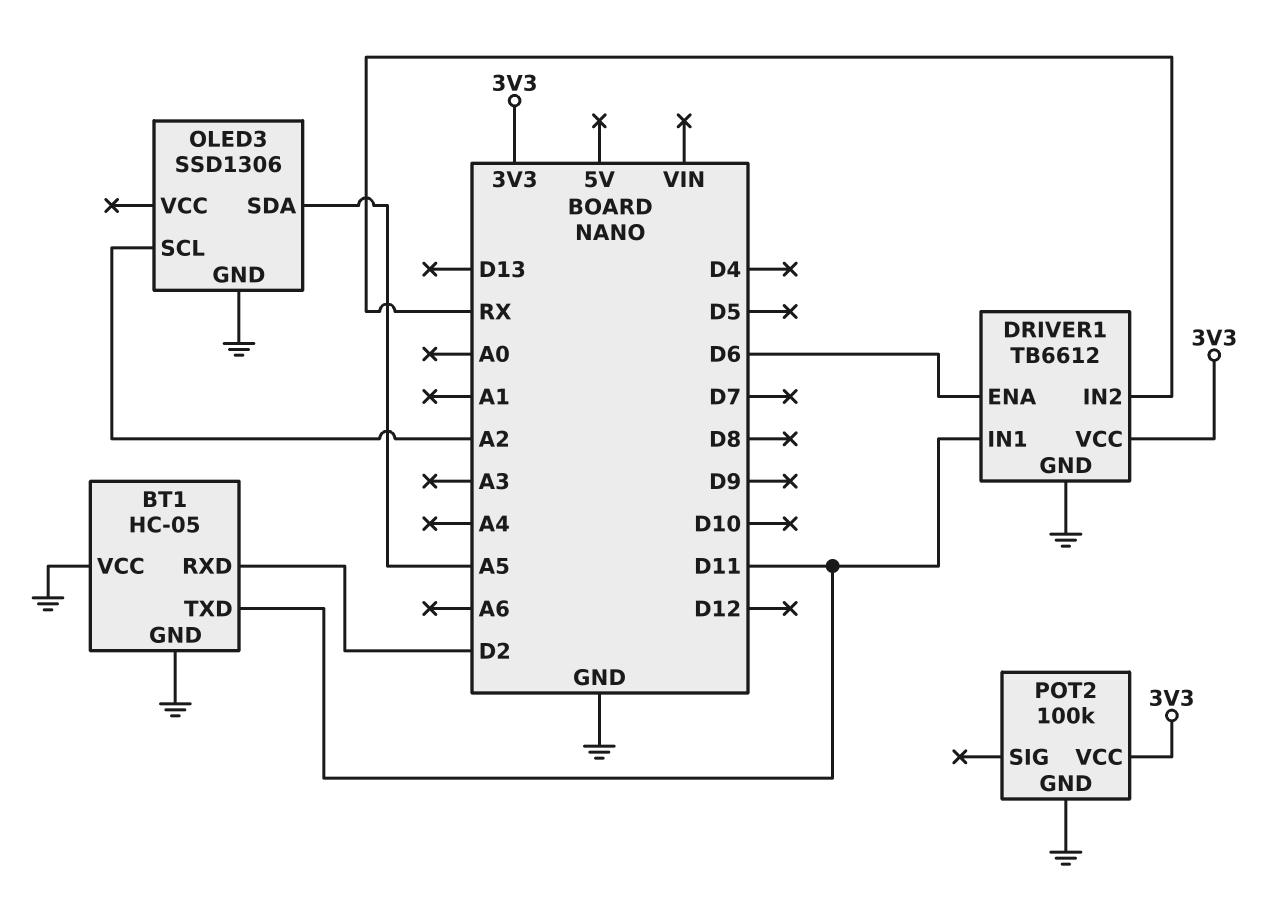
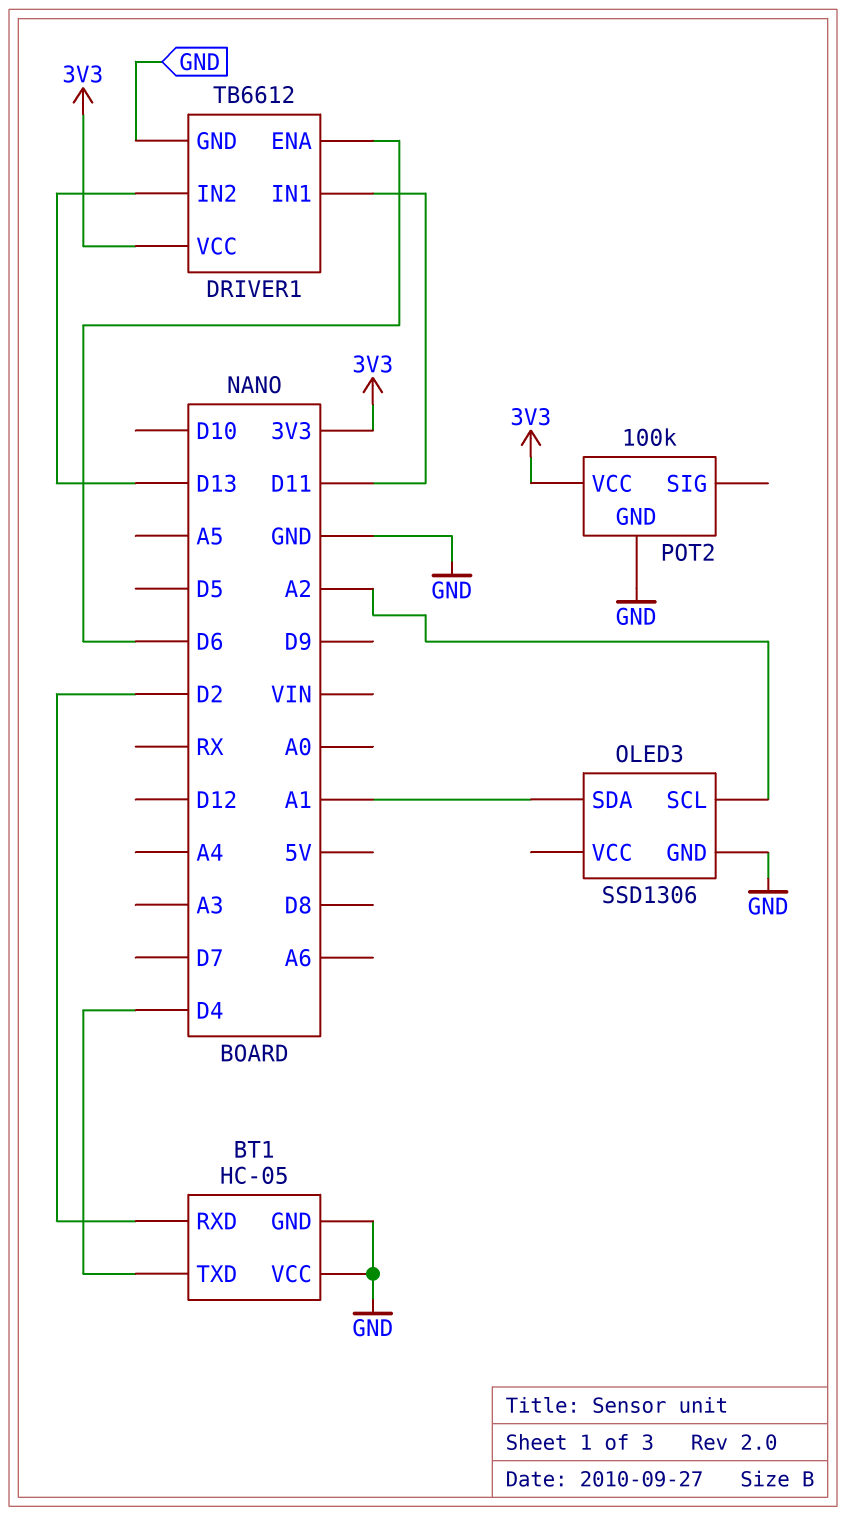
BT1 pin TXD: D11 -> D4
DRIVER1 pin IN2: RX -> D13
OLED3 pin SDA: A5 -> A1

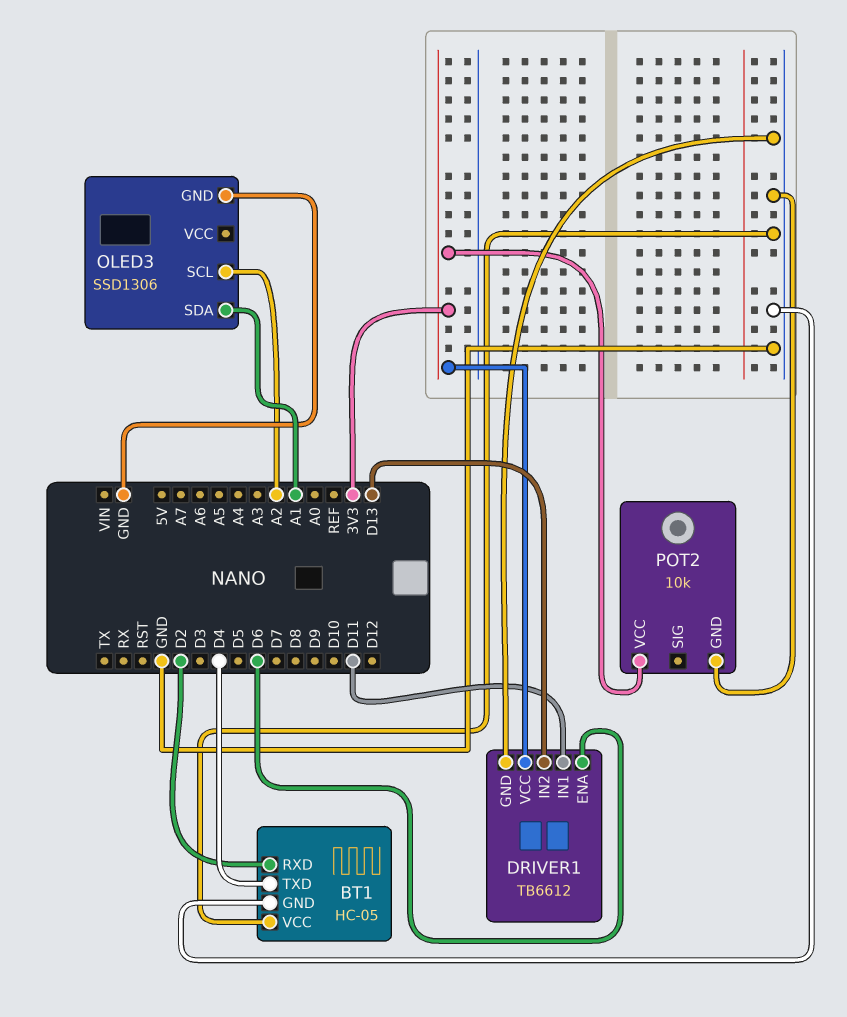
POT2: 100k -> 10k

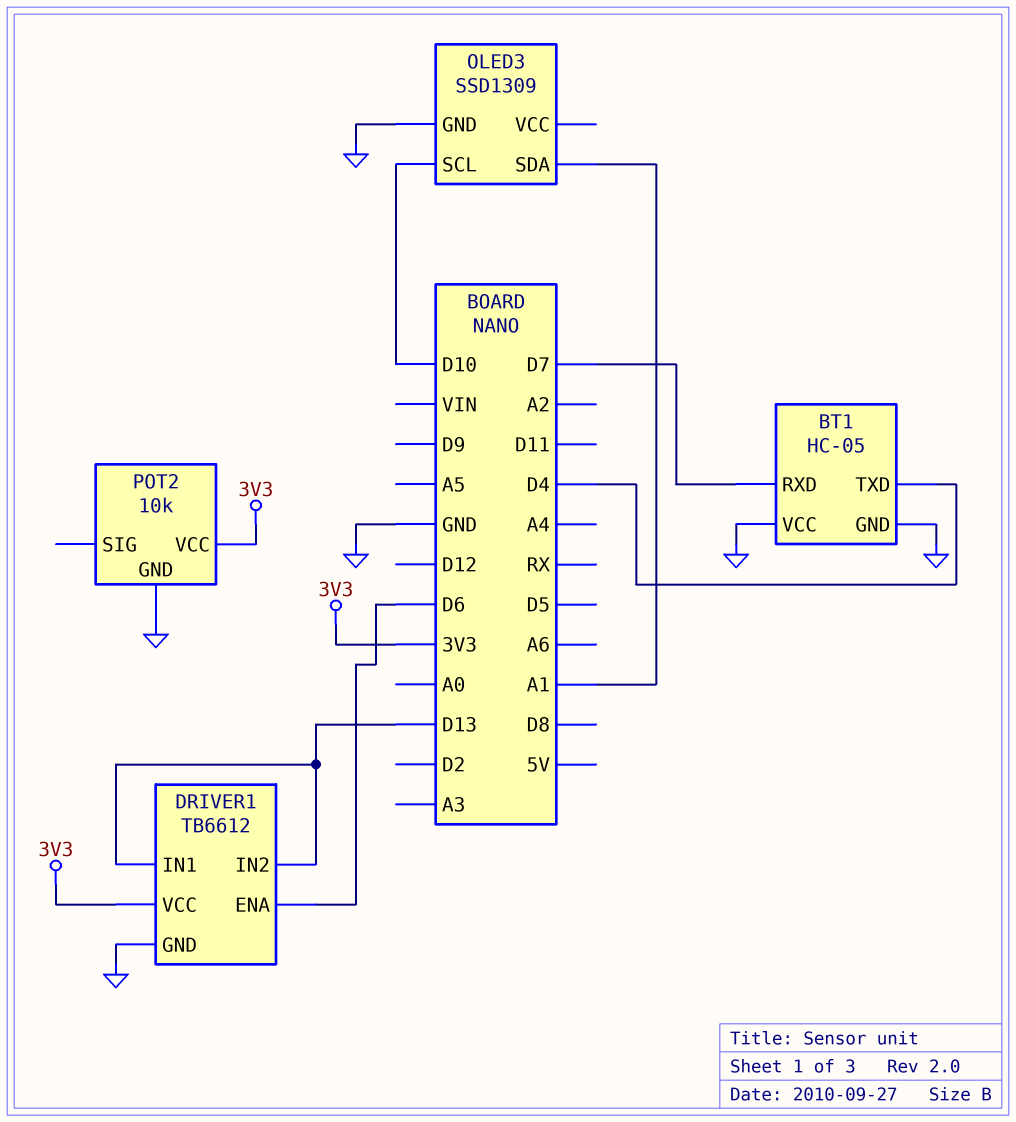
BT1 pin RXD: D2 -> D7
DRIVER1 pin IN1: D11 -> D13
OLED3: SSD1306 -> SSD1309
OLED3 pin SCL: A2 -> D10

